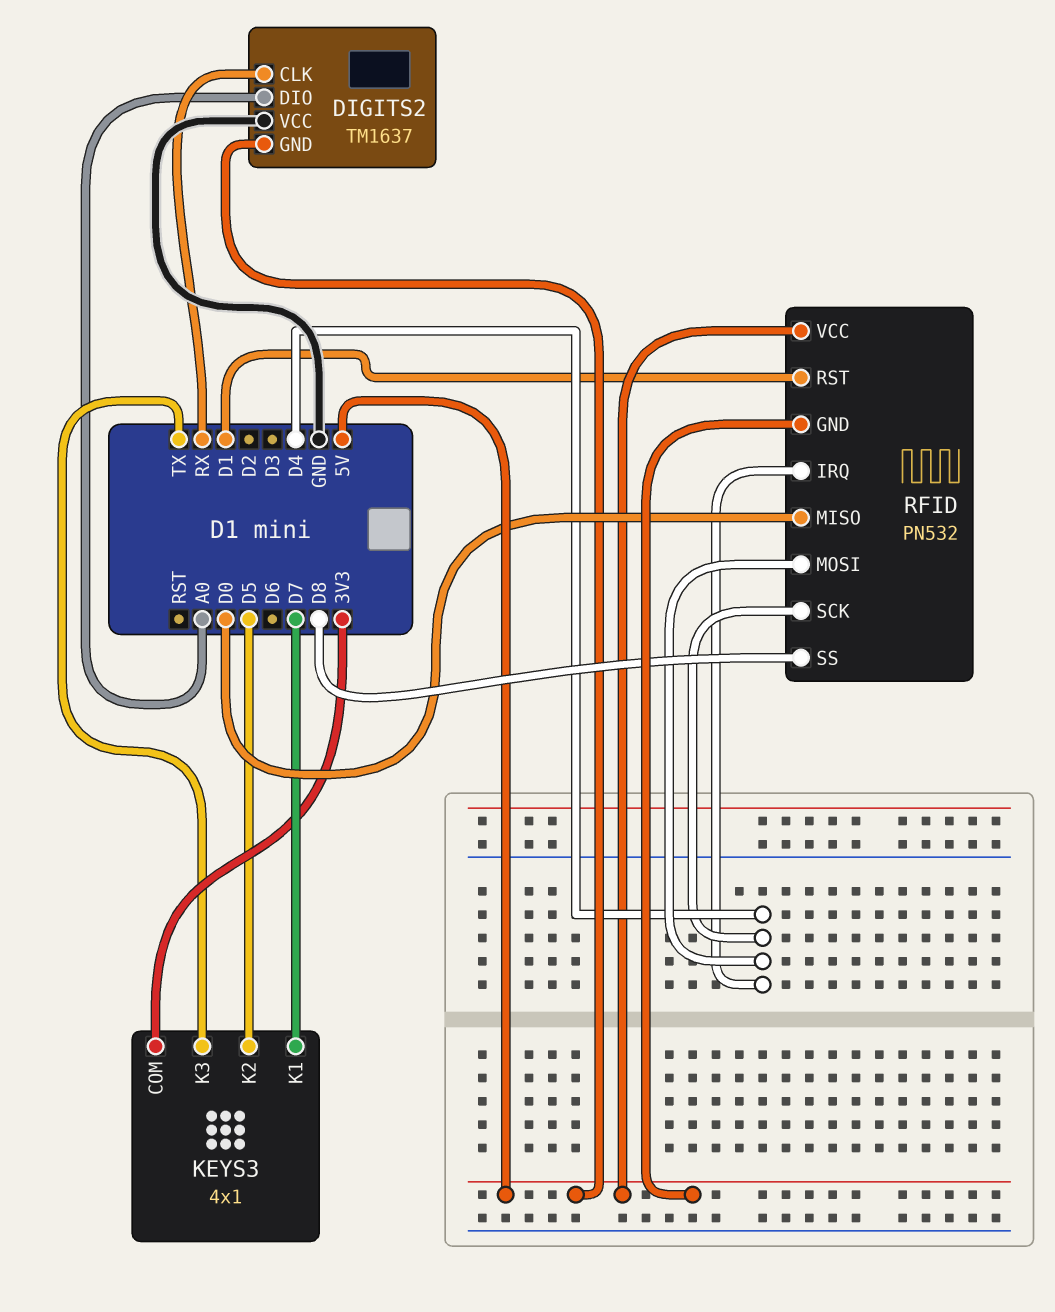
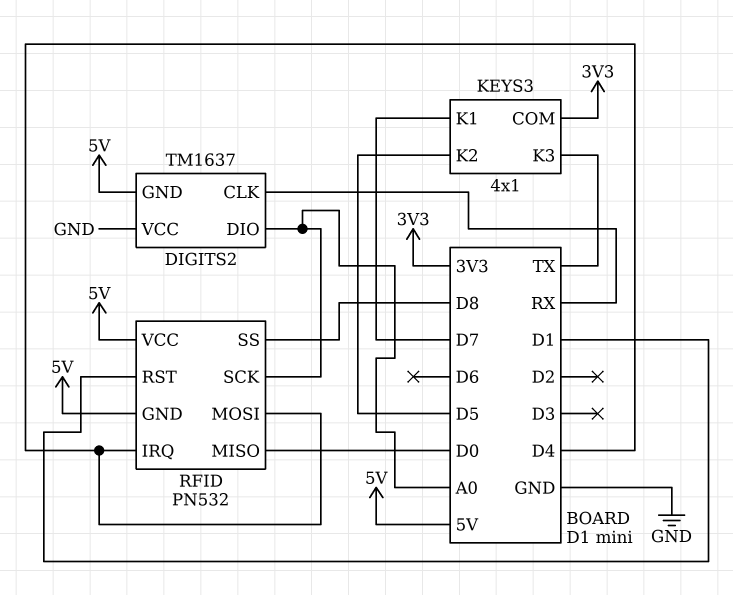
RFID pin SCK: D4 -> A0

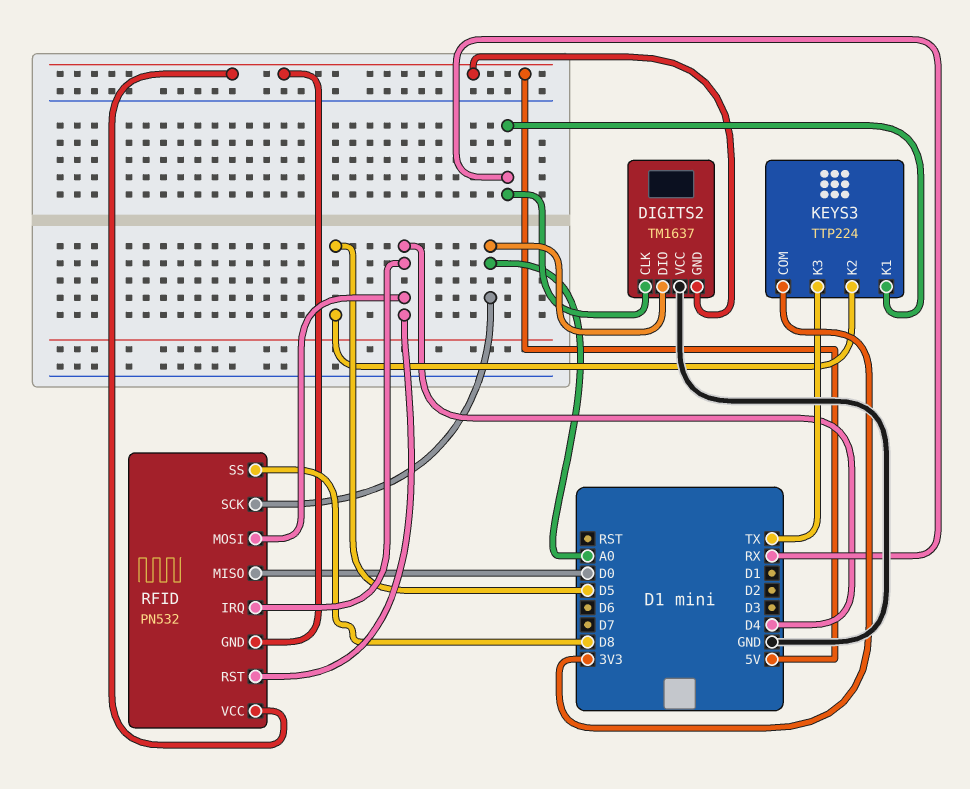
KEYS3: 4x1 -> TTP224
KEYS3 pin K1: D7 -> RX
RFID pin RST: D1 -> D4

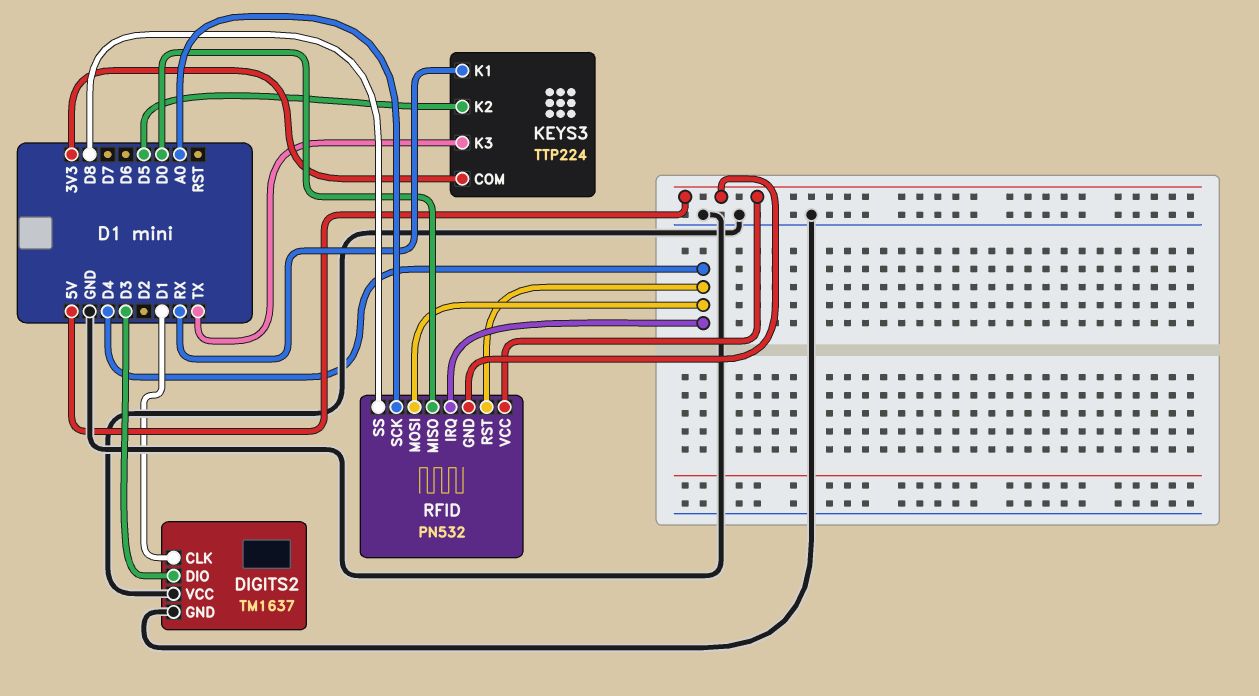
DIGITS2 pin CLK: RX -> D1
DIGITS2 pin DIO: A0 -> D3
DIGITS2 pin GND: 5V -> GND

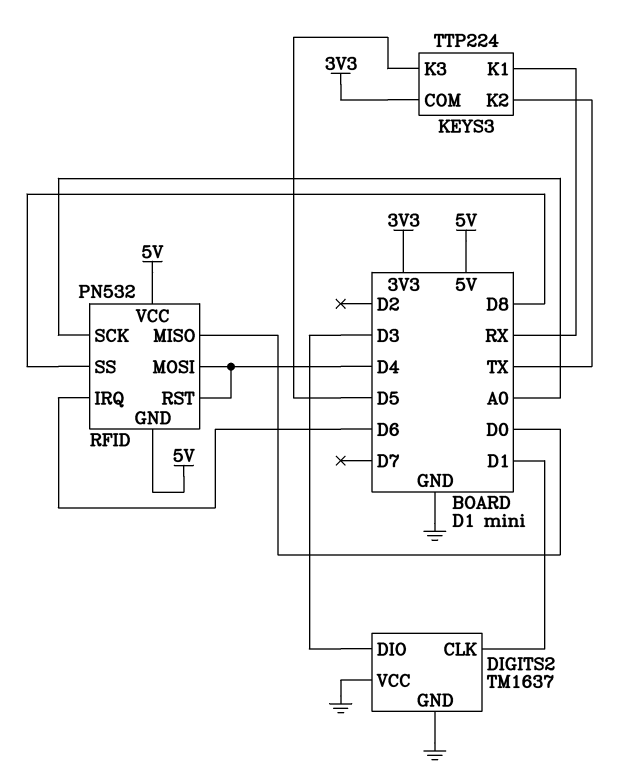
KEYS3 pin K2: D5 -> TX
KEYS3 pin K3: TX -> D5
RFID pin IRQ: D4 -> D6

